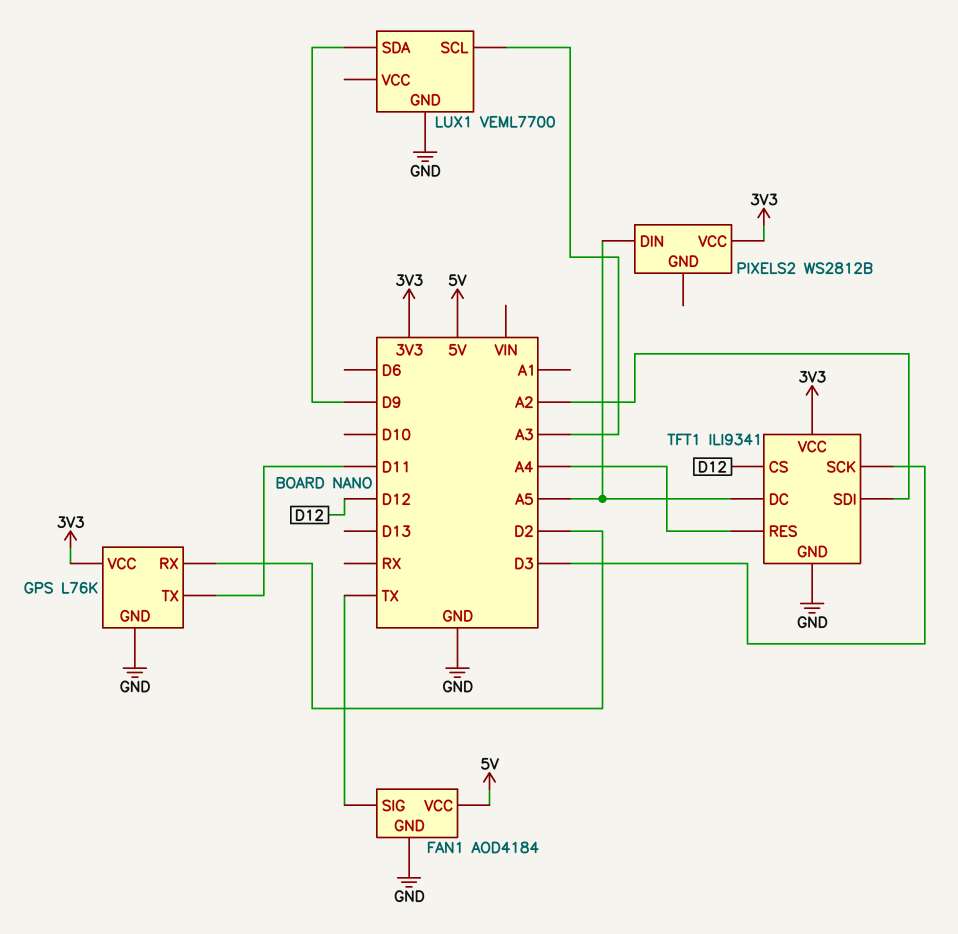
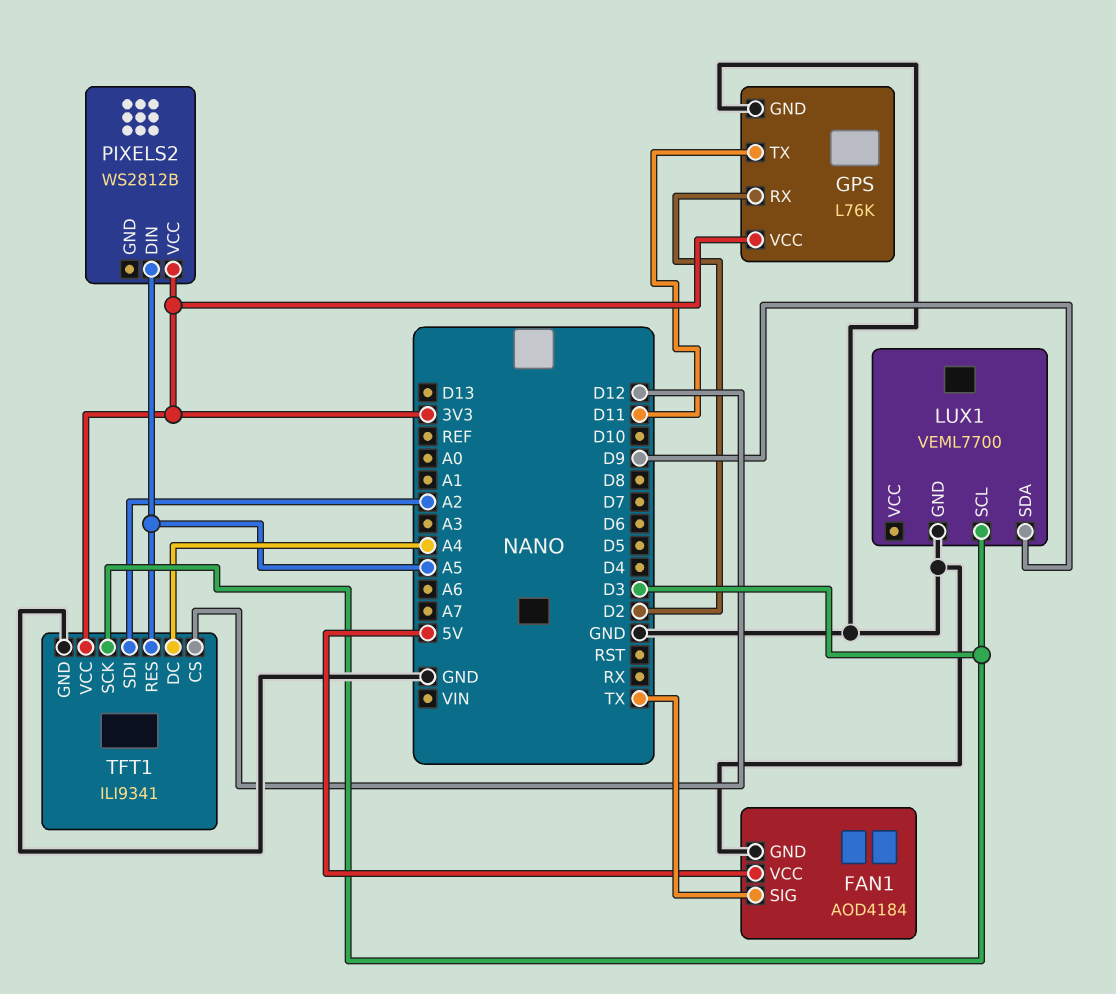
LUX1 pin SCL: A3 -> D3
TFT1 pin DC: A5 -> A4
TFT1 pin RES: A4 -> A5

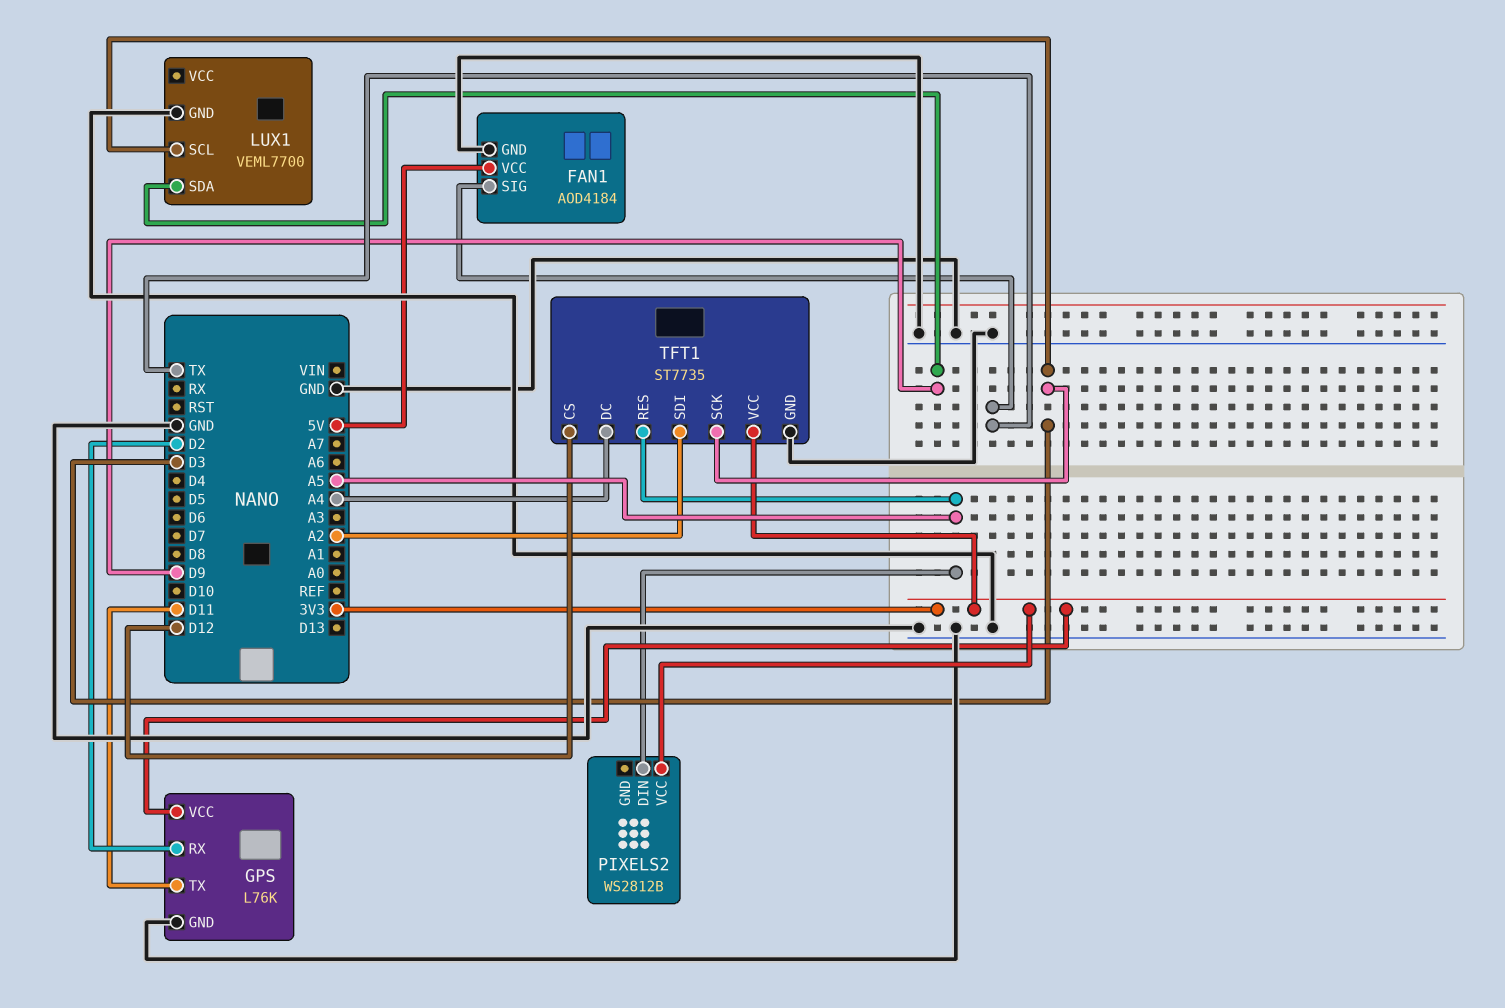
TFT1: ILI9341 -> ST7735

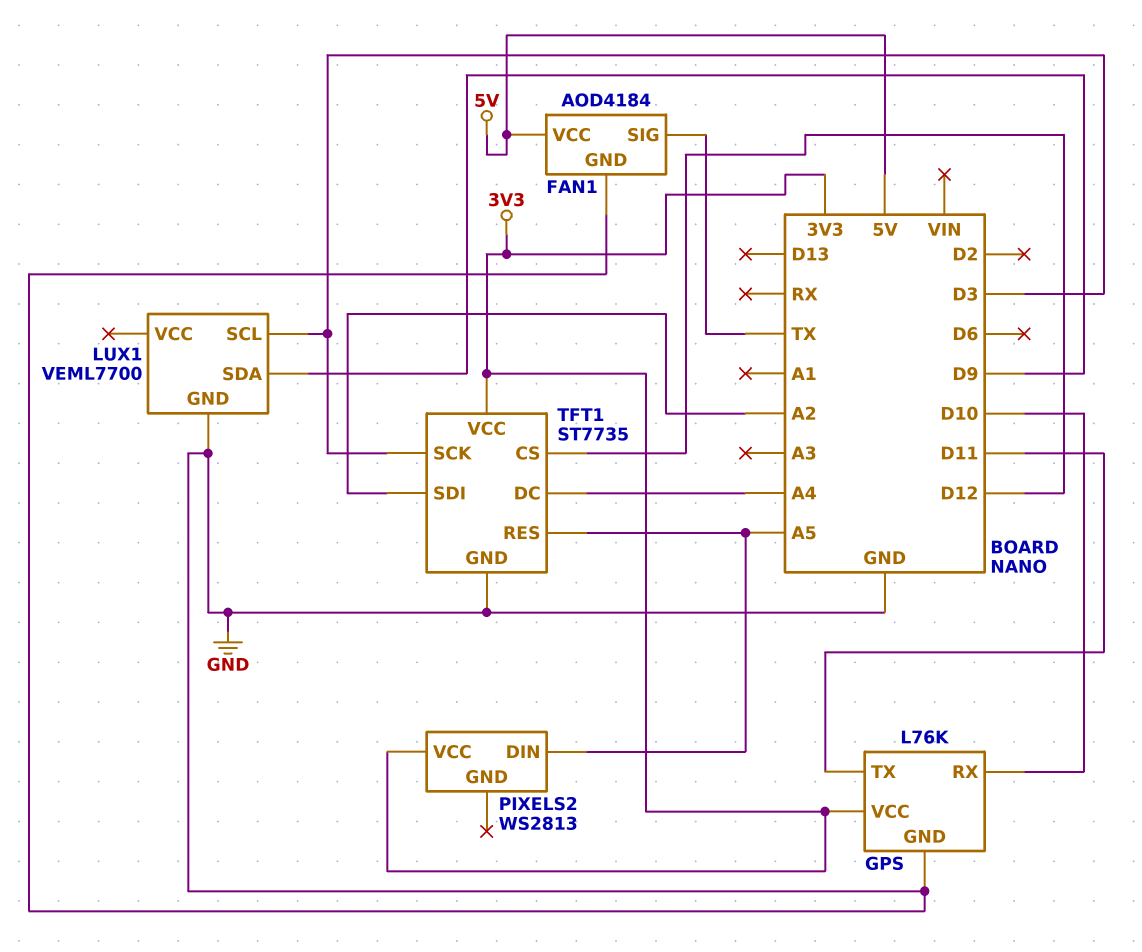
GPS pin RX: D2 -> D10
PIXELS2: WS2812B -> WS2813

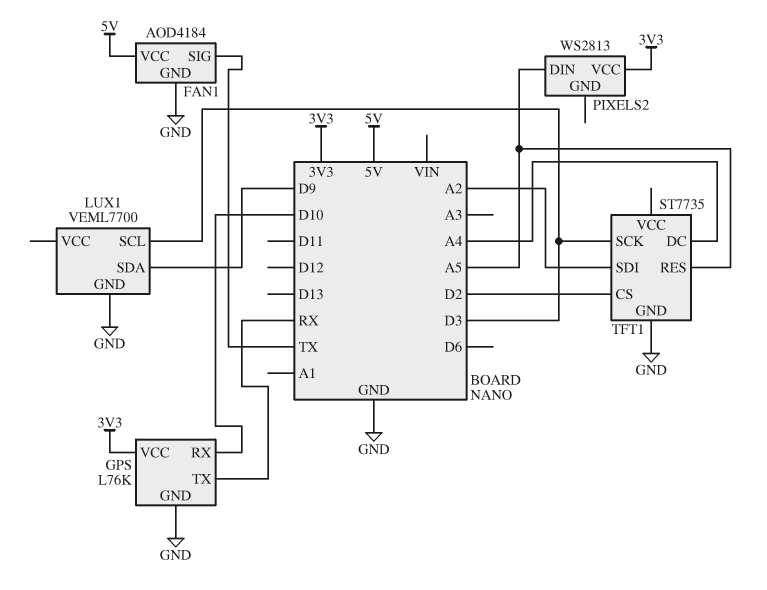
GPS pin TX: D11 -> RX
TFT1 pin CS: D12 -> D2
TFT1 pin VCC: 3V3 -> none

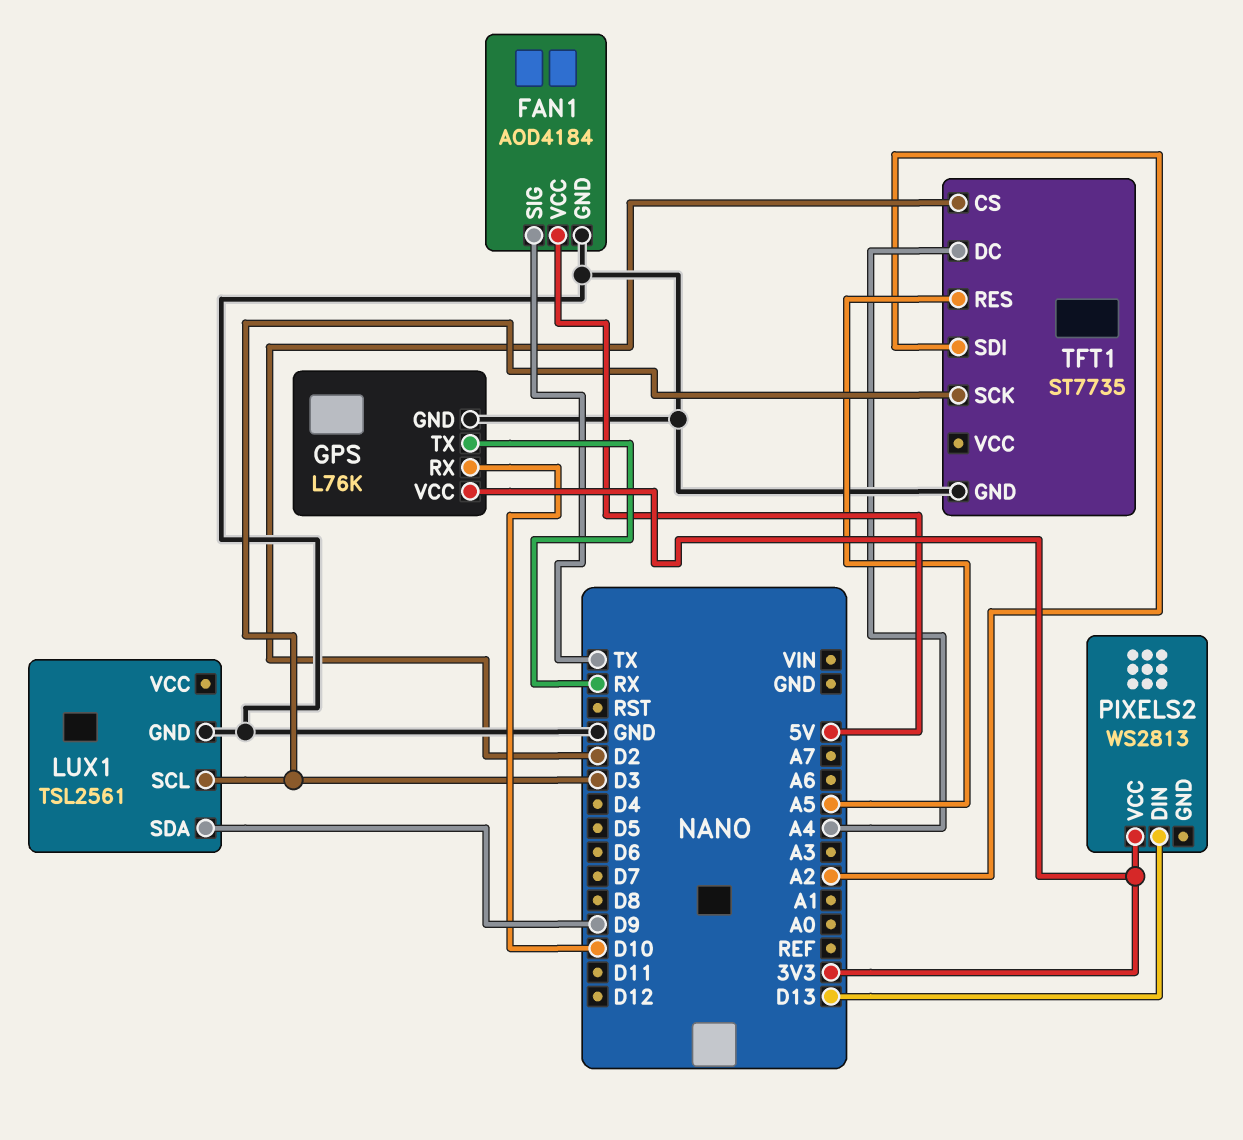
LUX1: VEML7700 -> TSL2561
PIXELS2 pin DIN: A5 -> D13

